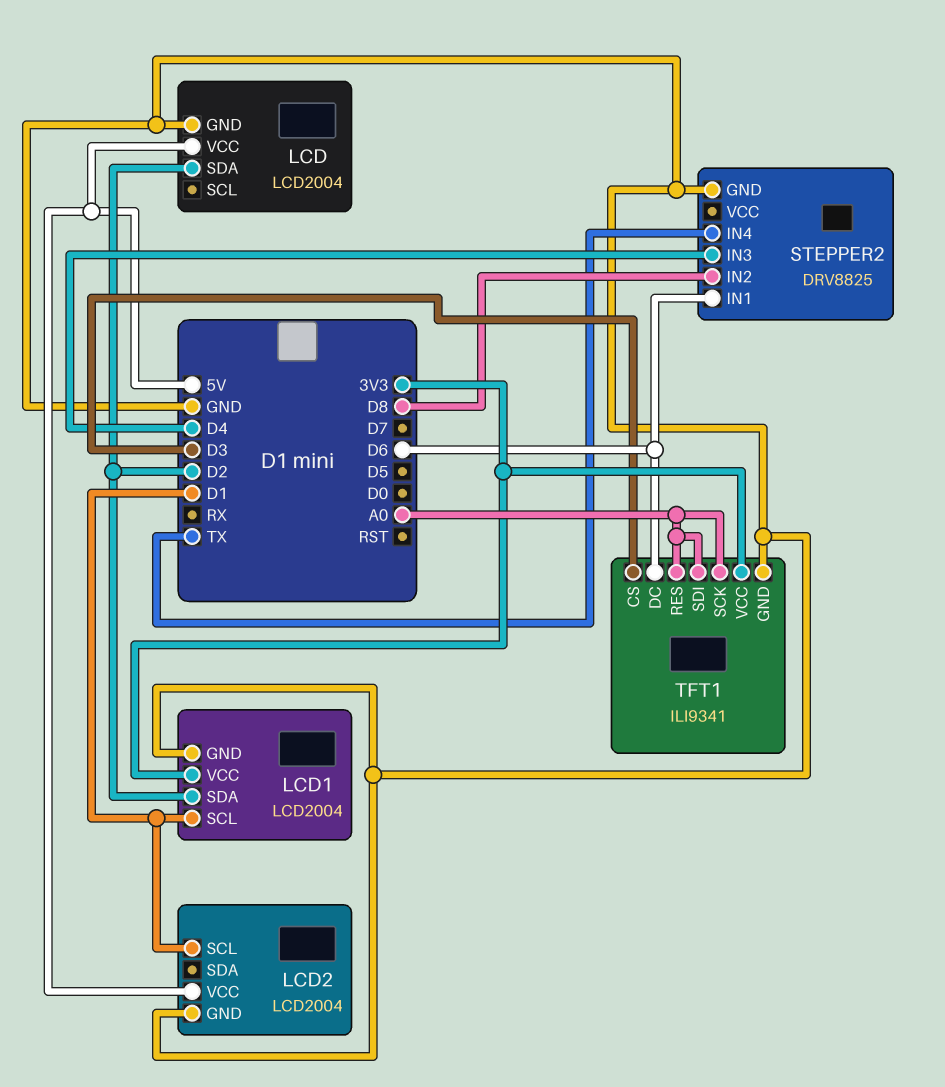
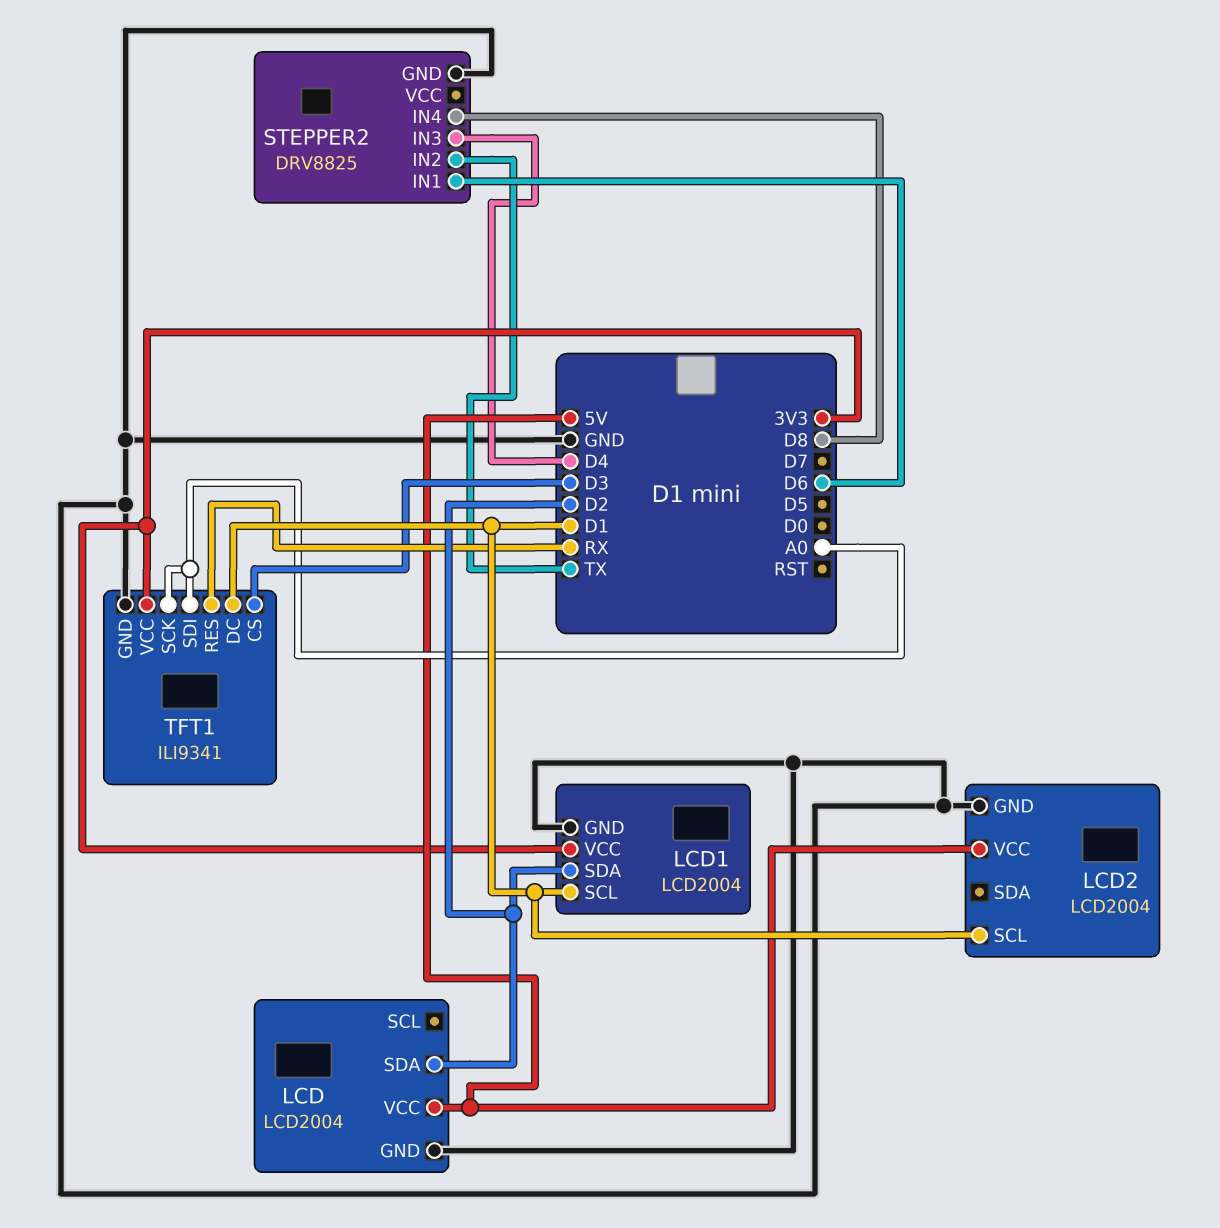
STEPPER2 pin IN2: D8 -> TX
STEPPER2 pin IN4: TX -> D8
TFT1 pin DC: D6 -> D1
TFT1 pin RES: A0 -> RX

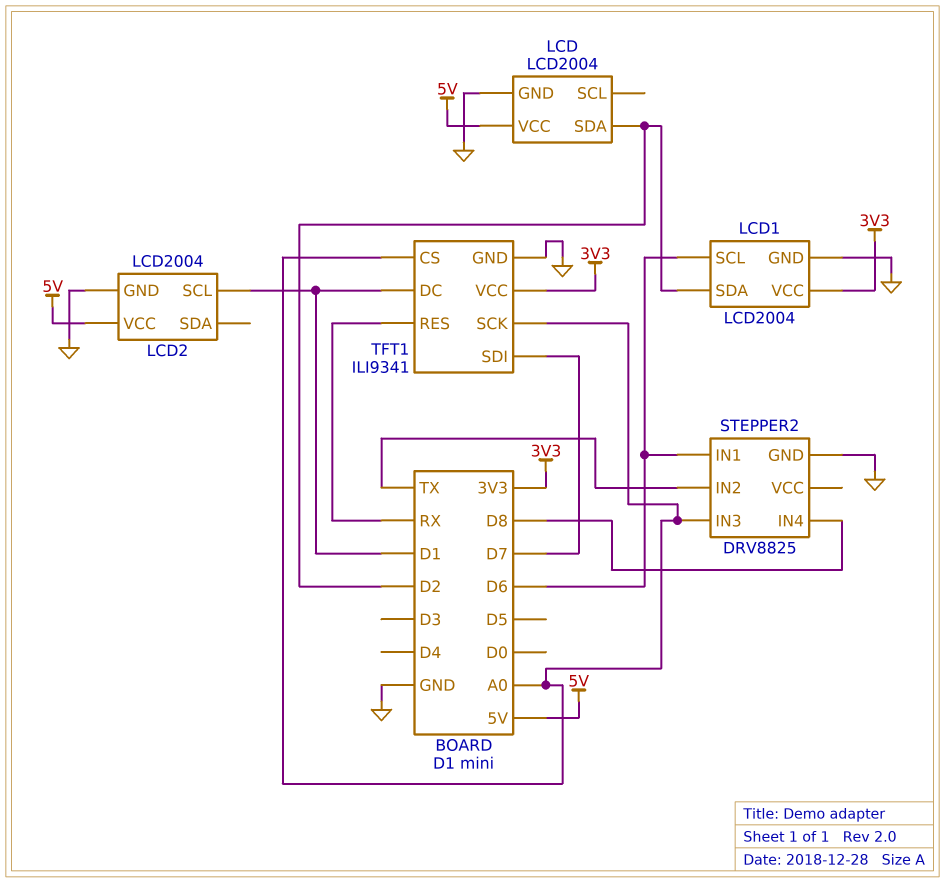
LCD1 pin SCL: D1 -> D6
STEPPER2 pin IN3: D4 -> A0
TFT1 pin CS: D3 -> A0
TFT1 pin SDI: A0 -> D7

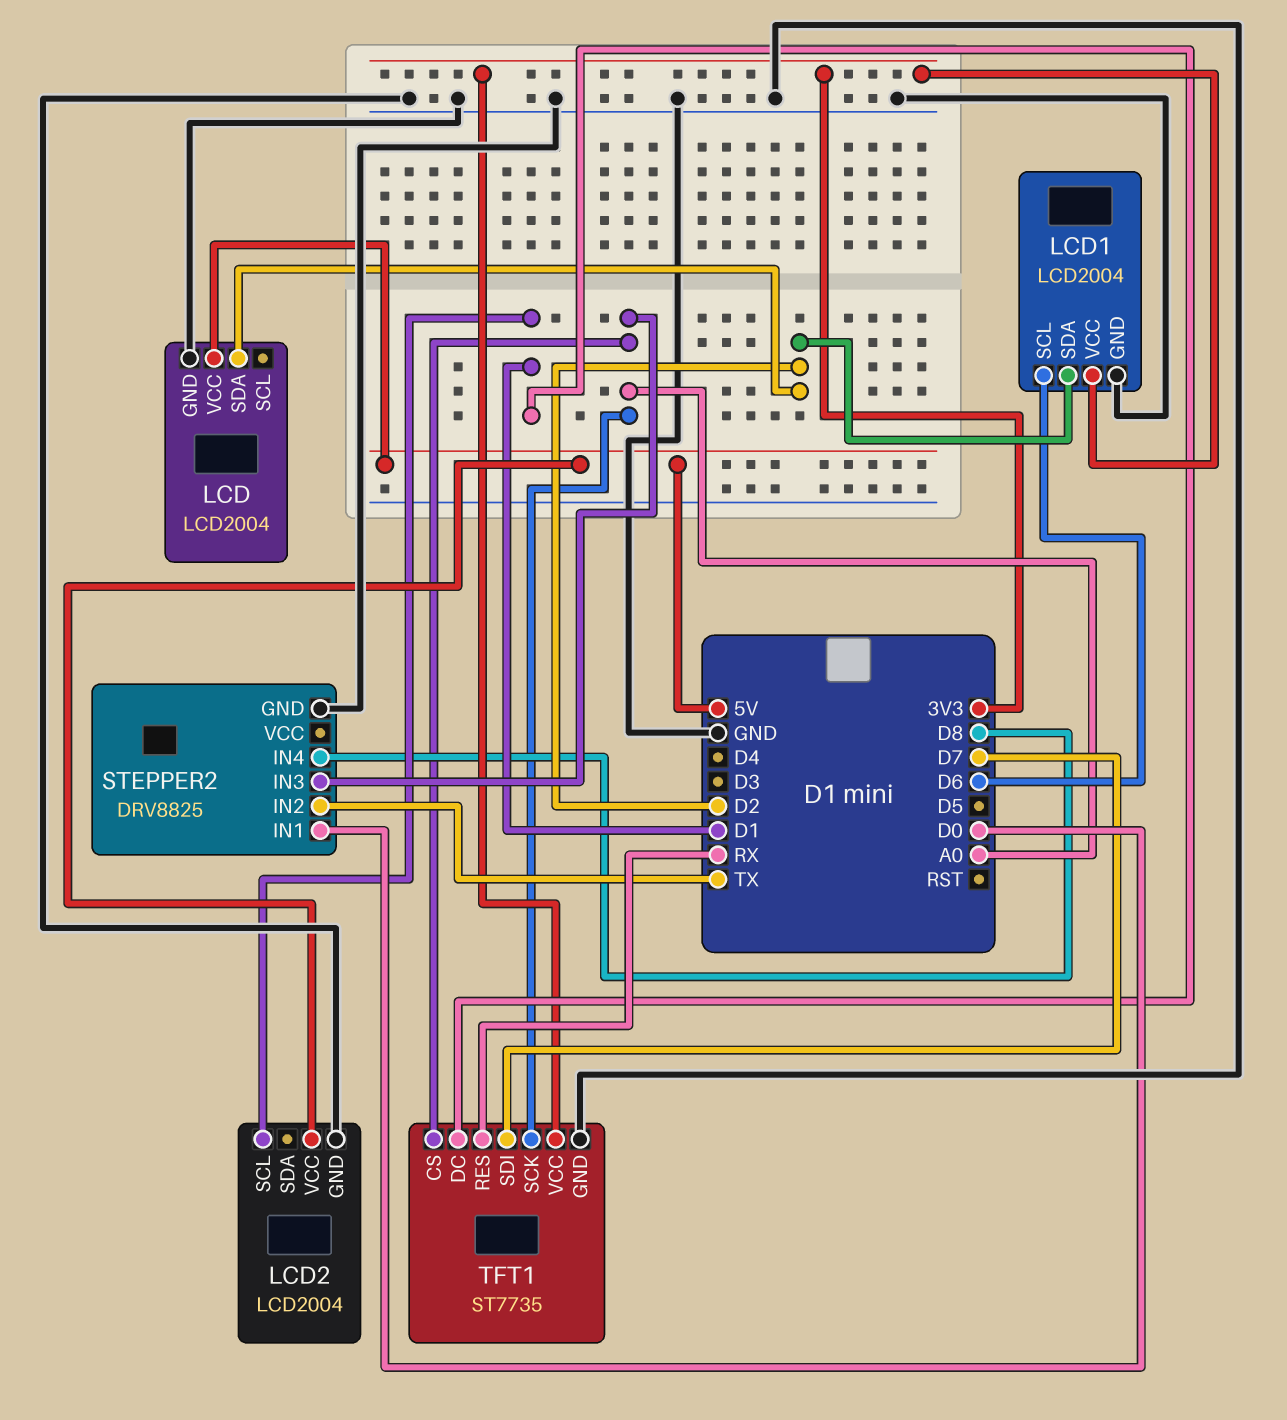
STEPPER2 pin IN1: D6 -> D0
TFT1: ILI9341 -> ST7735

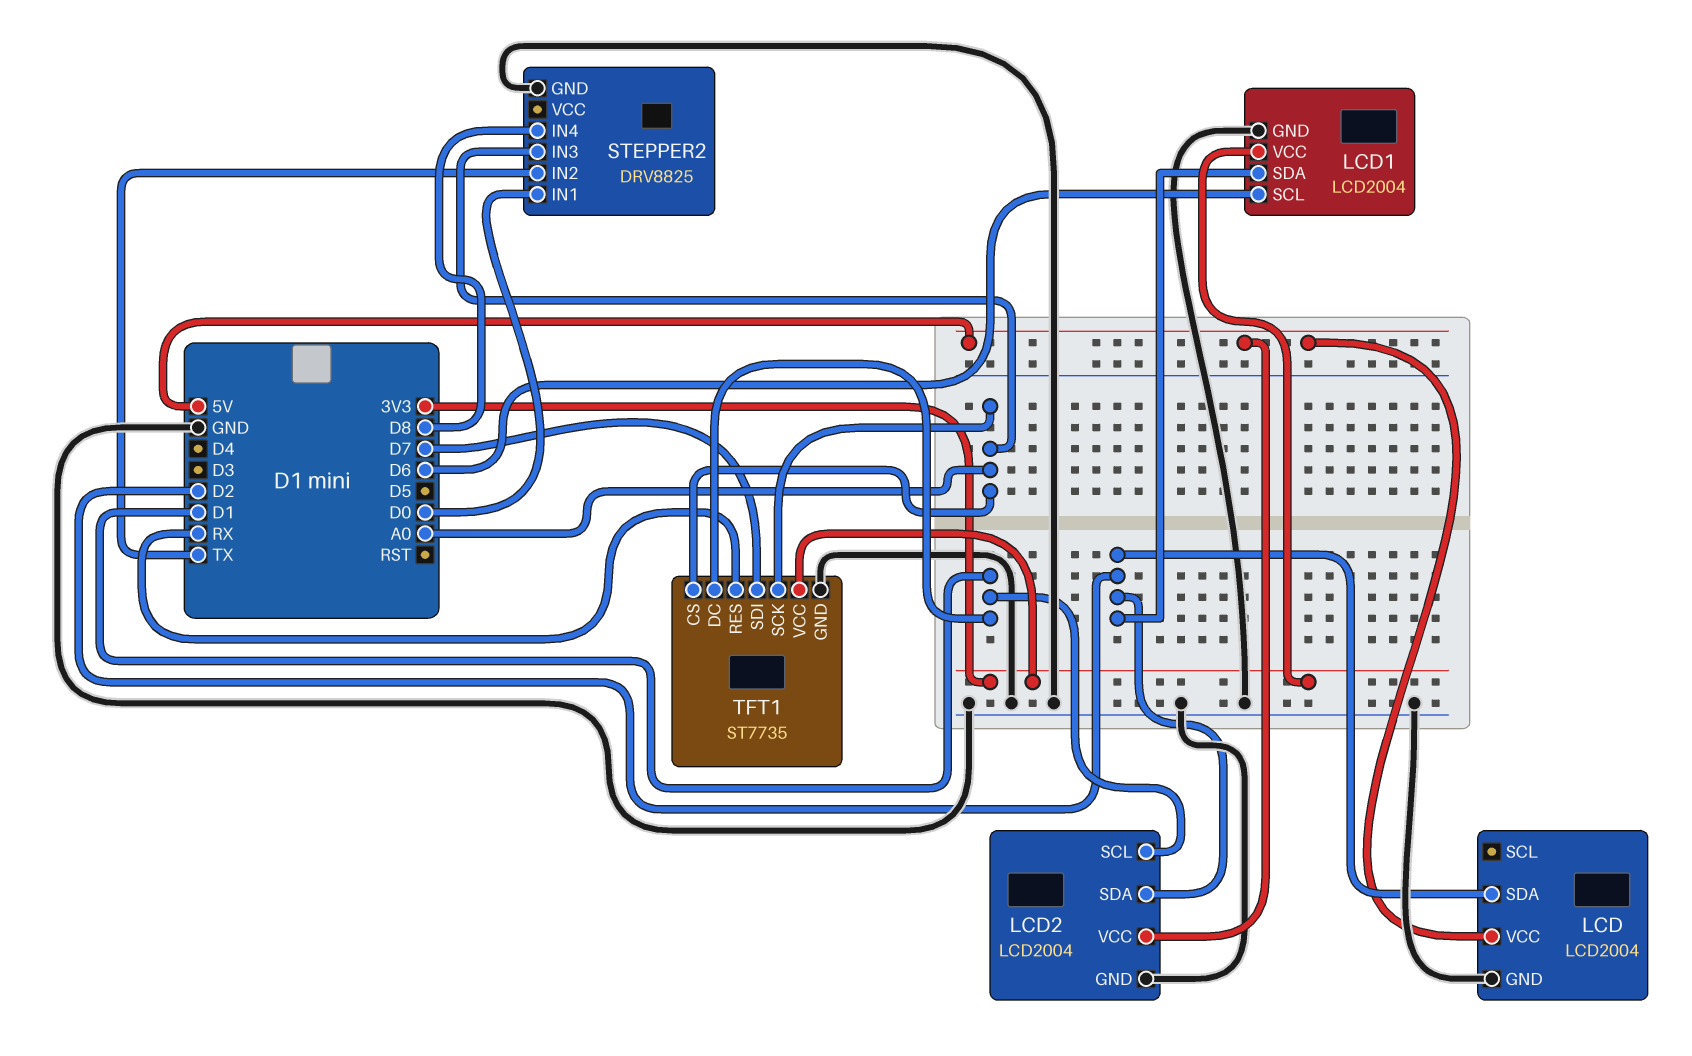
LCD2 pin SDA: none -> D2

